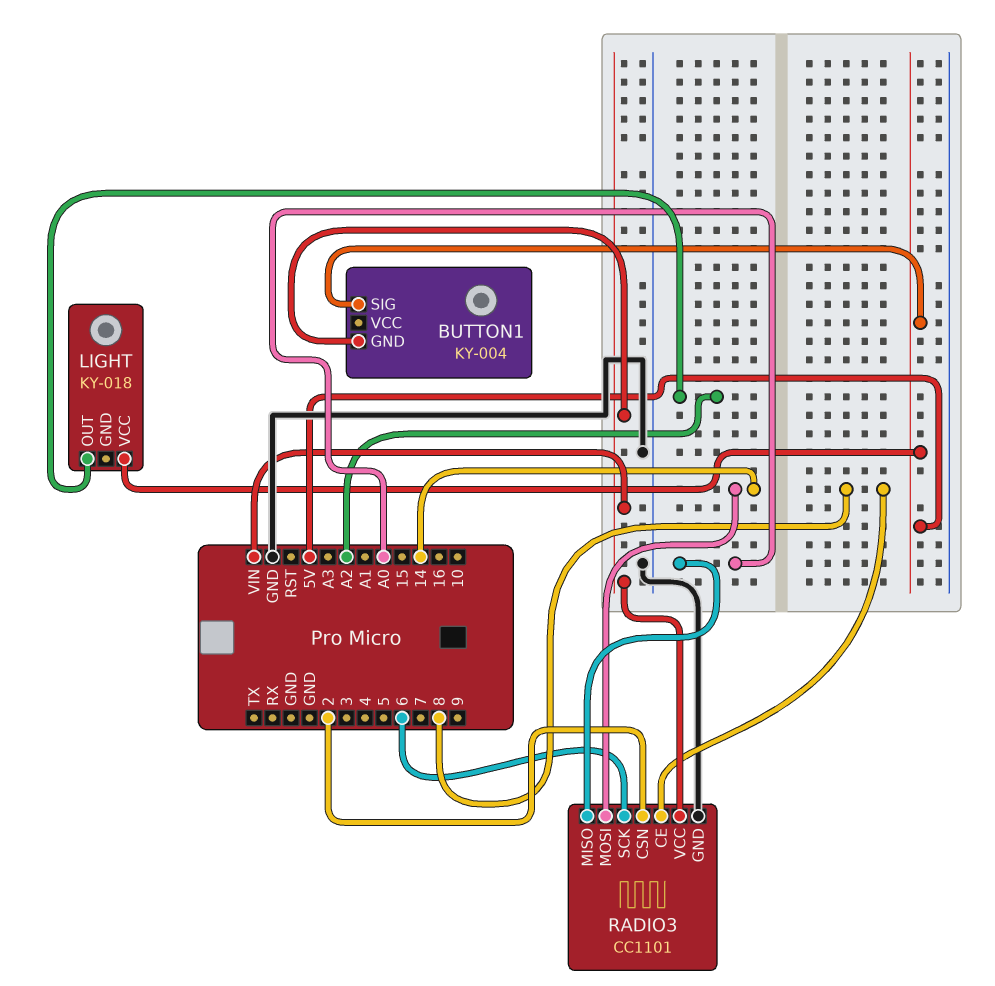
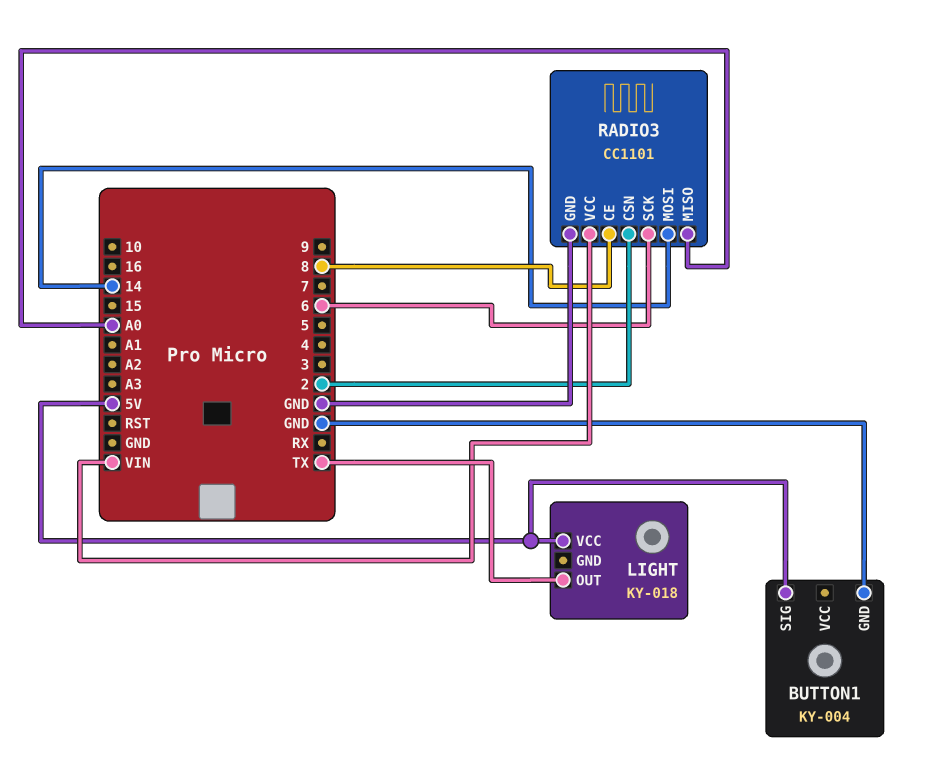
BUTTON1 pin GND: VIN -> GND
LIGHT pin OUT: A2 -> TX

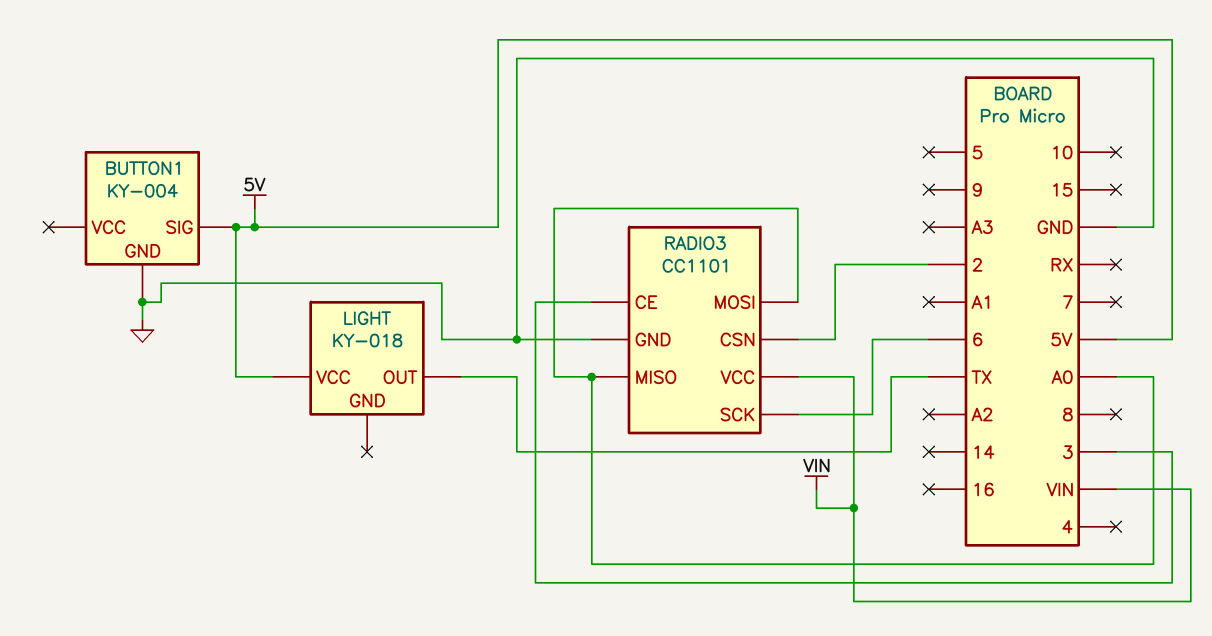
RADIO3 pin CE: 8 -> 3
RADIO3 pin MOSI: 14 -> A0

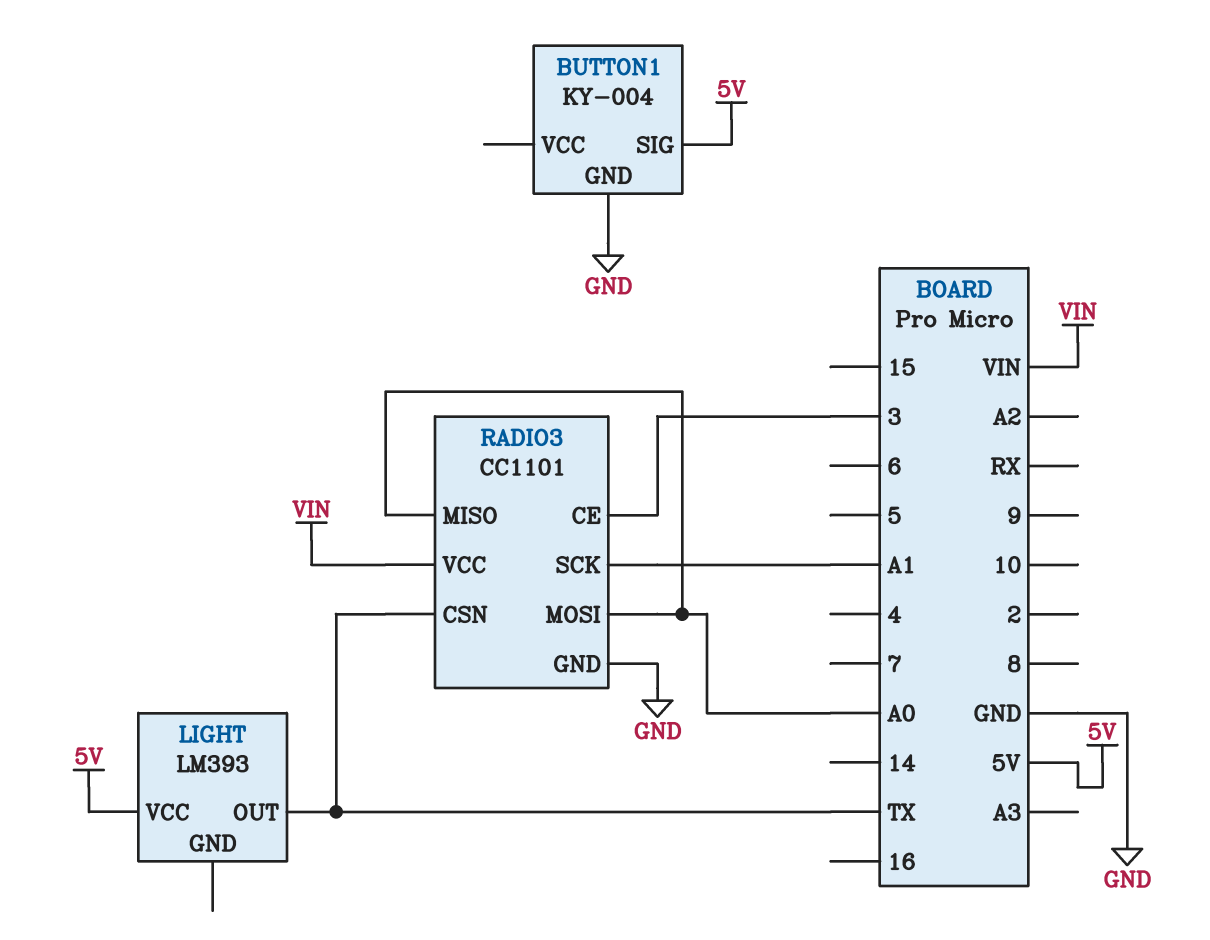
LIGHT: KY-018 -> LM393
RADIO3 pin CSN: 2 -> TX
RADIO3 pin SCK: 6 -> A1

